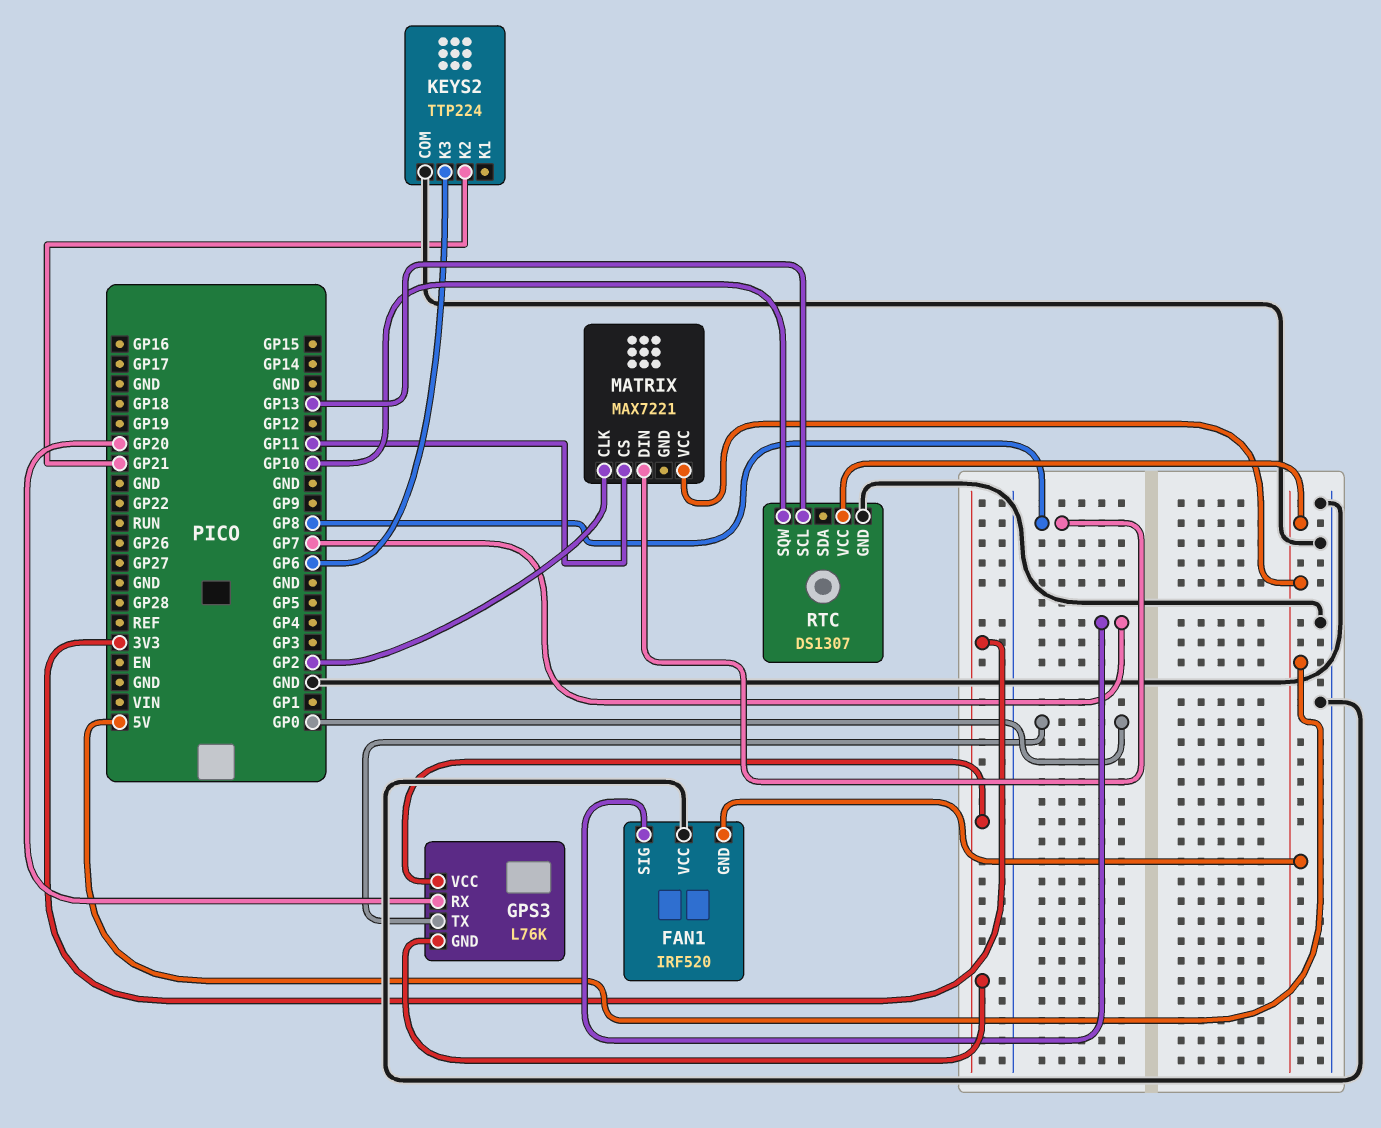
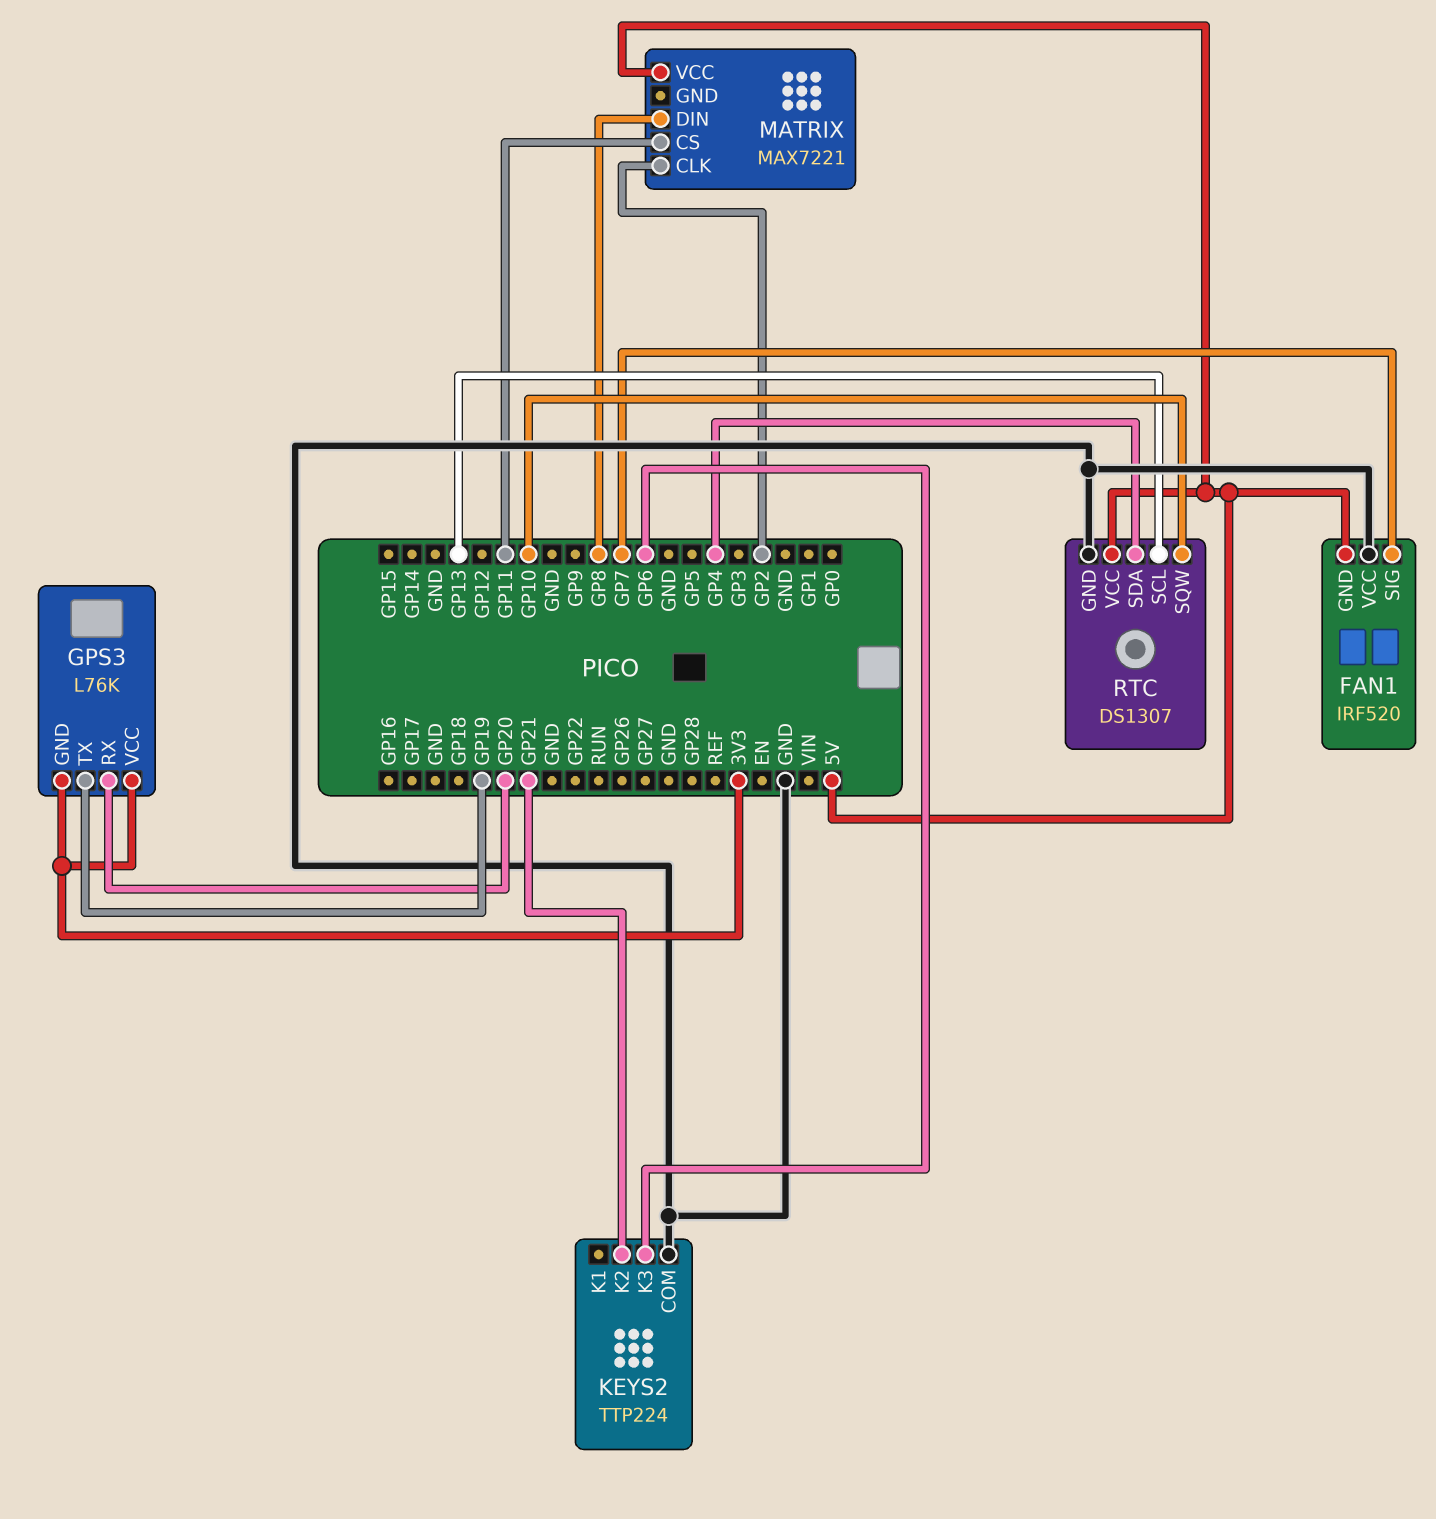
GPS3 pin TX: GP0 -> GP19
RTC pin SDA: none -> GP4

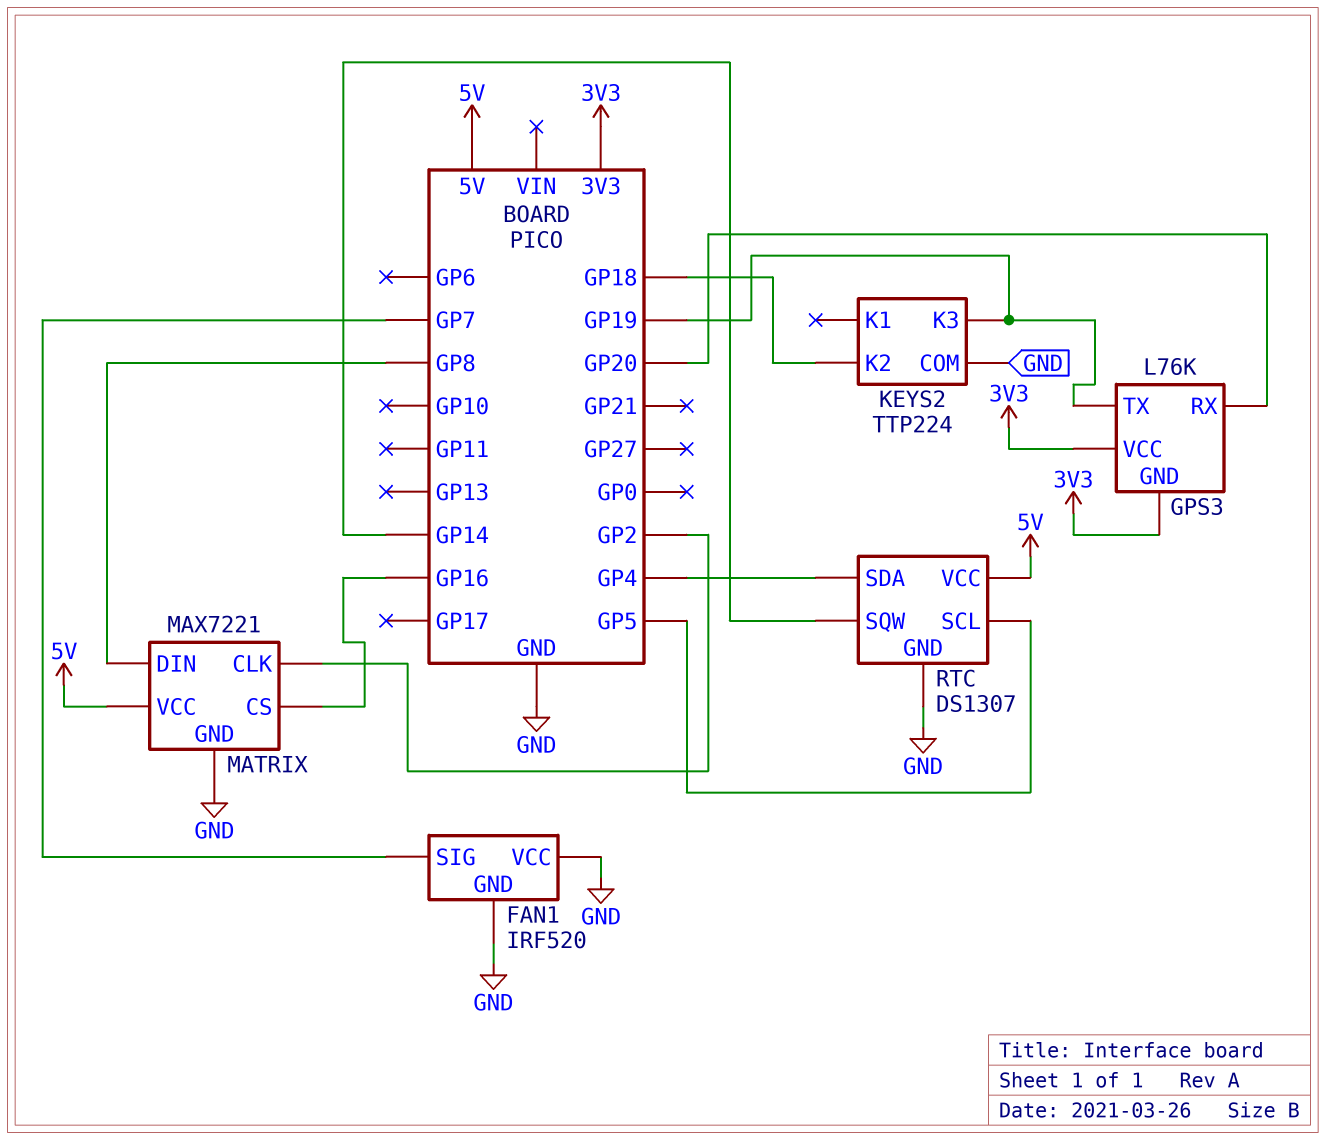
FAN1 pin GND: 5V -> GND
KEYS2 pin K2: GP21 -> GP18
KEYS2 pin K3: GP6 -> GP19
MATRIX pin CS: GP11 -> GP16
MATRIX pin GND: none -> GND
RTC pin SCL: GP13 -> GP5
RTC pin SQW: GP10 -> GP14

